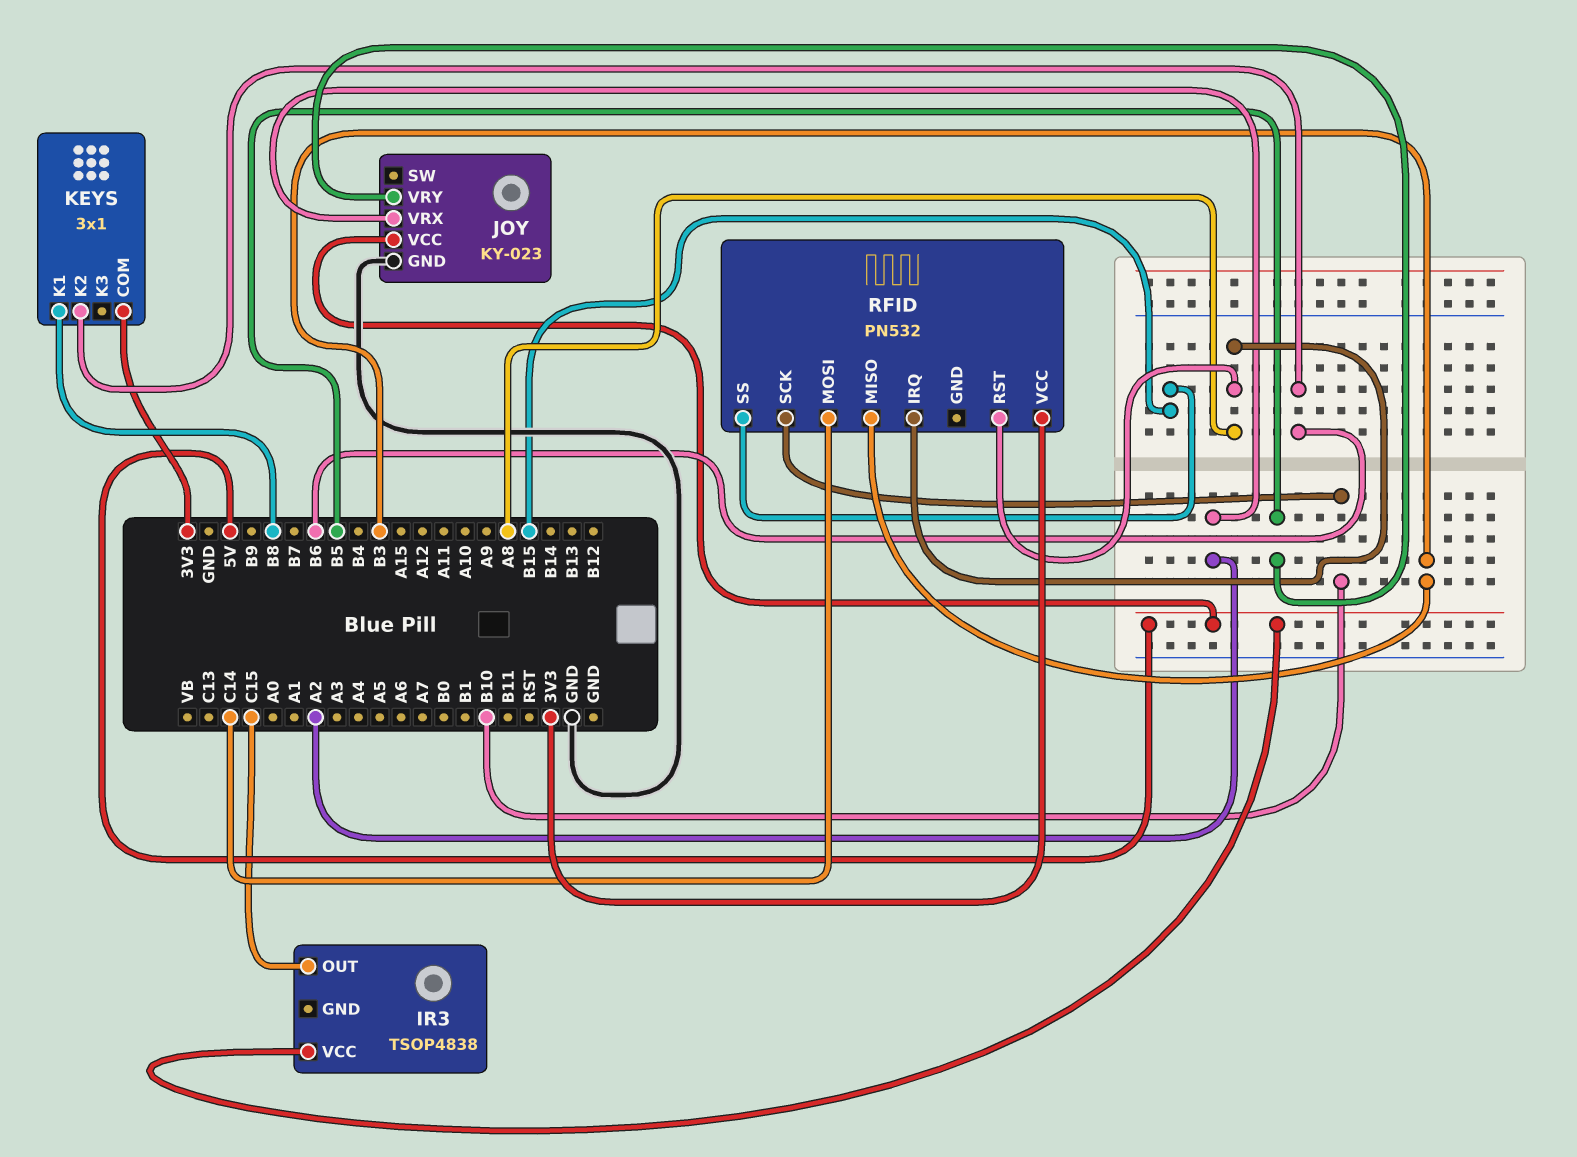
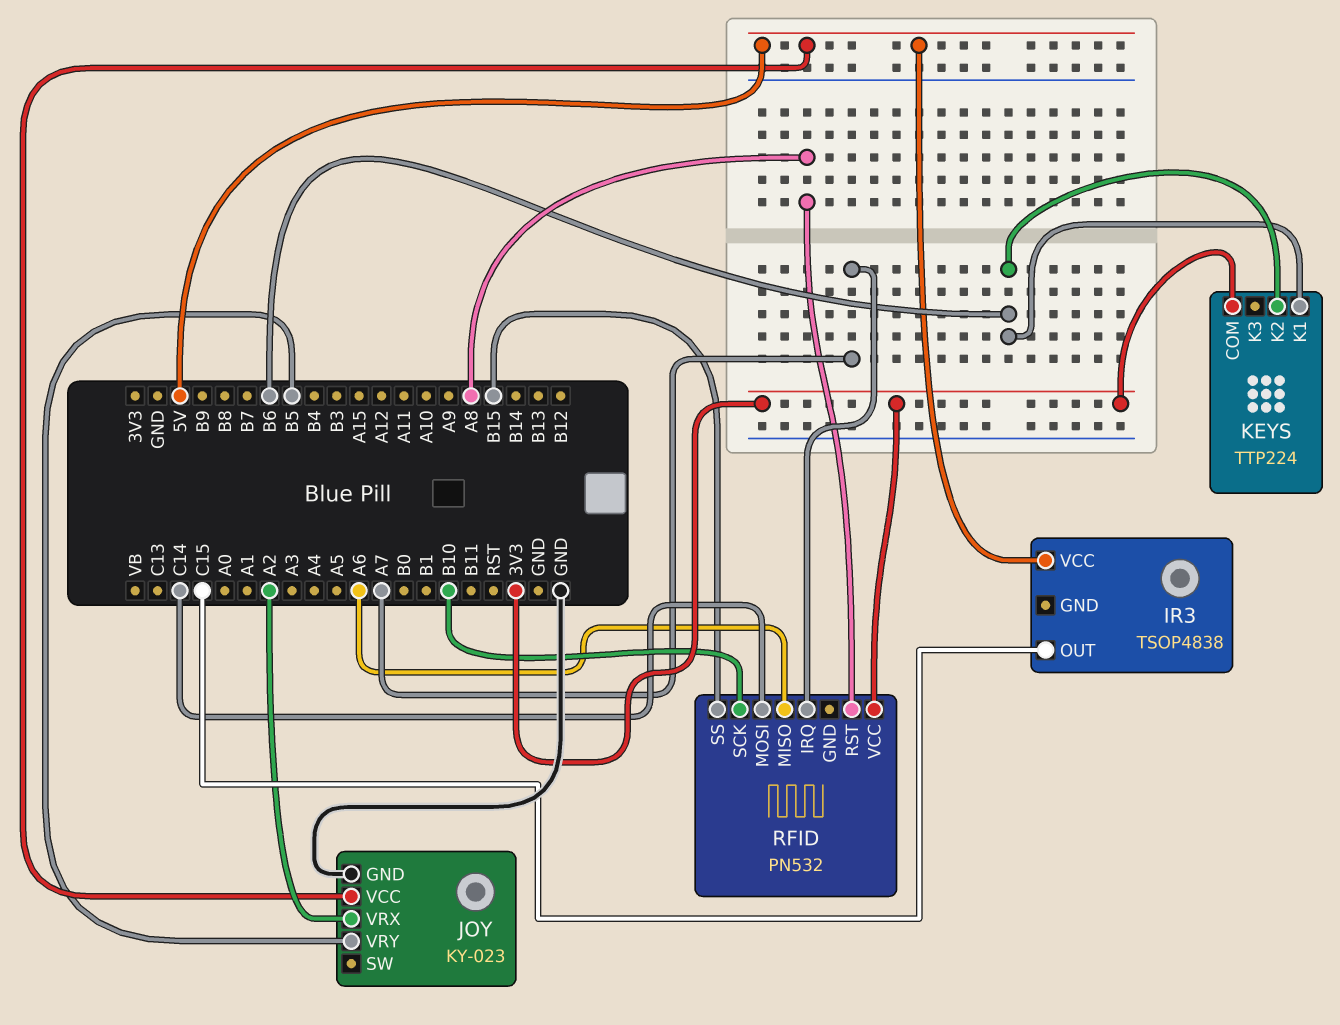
KEYS: 3x1 -> TTP224
KEYS pin K1: B8 -> B6
RFID pin IRQ: A8 -> A7
RFID pin MISO: B3 -> A6

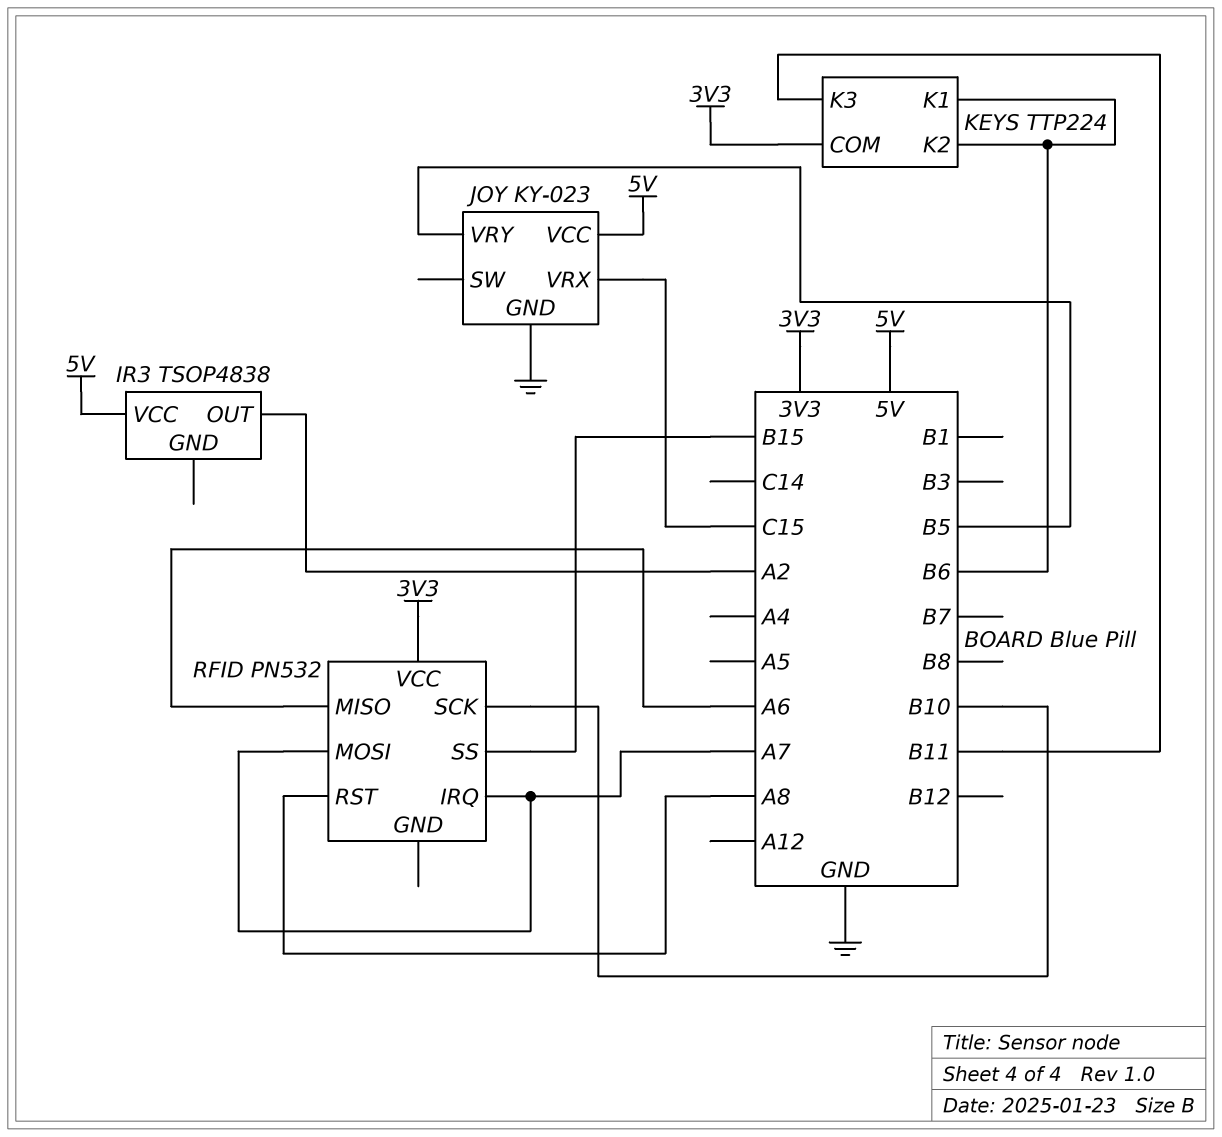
IR3 pin OUT: C15 -> A2
JOY pin VRX: A2 -> C15
KEYS pin K3: none -> B11
RFID pin MOSI: C14 -> A7

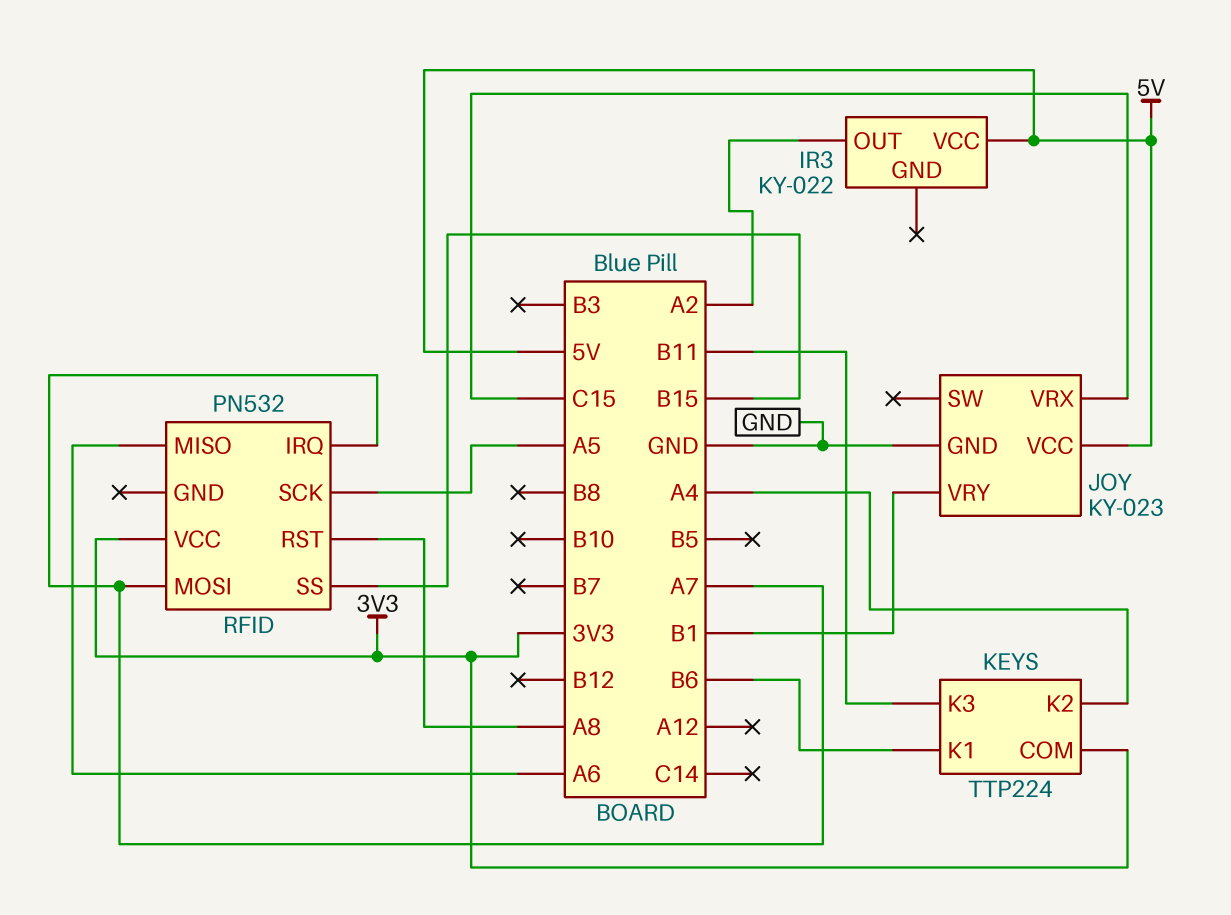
IR3: TSOP4838 -> KY-022
JOY pin VRY: B5 -> B1
KEYS pin K2: B6 -> A4
RFID pin SCK: B10 -> A5

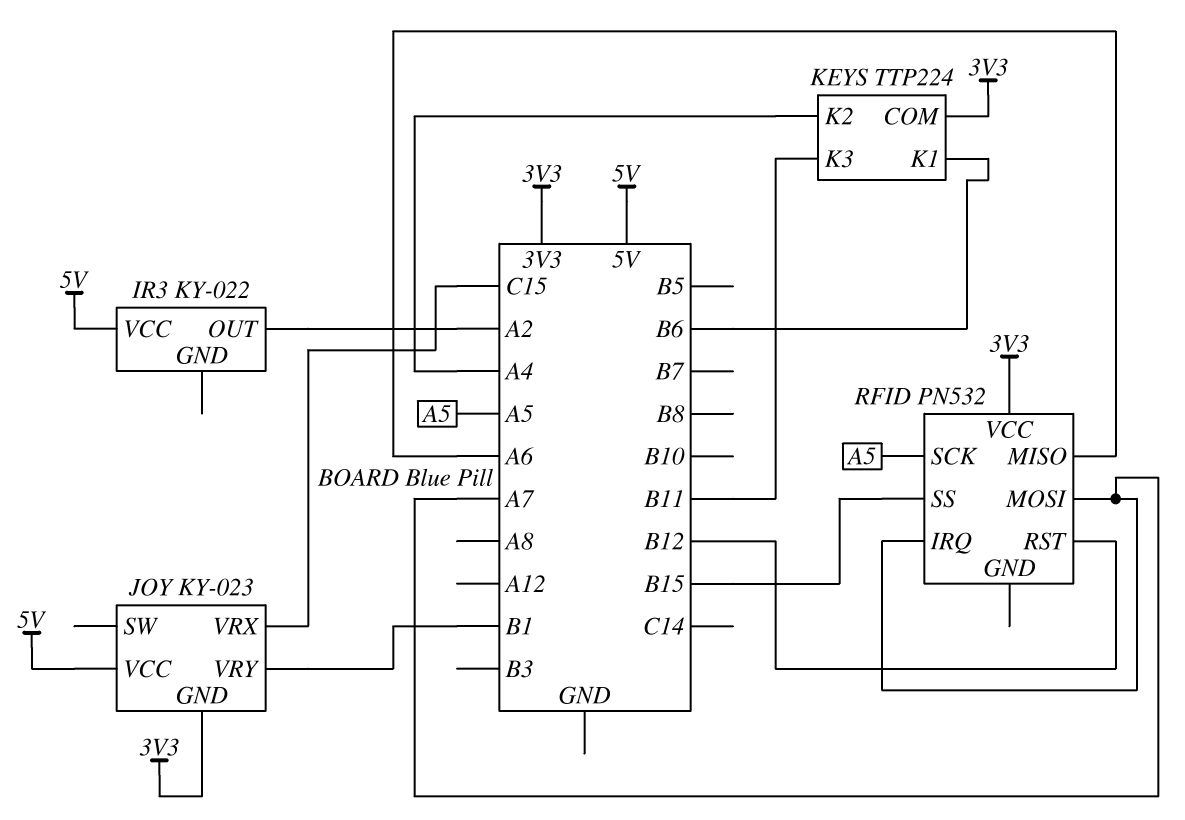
JOY pin GND: GND -> 3V3
RFID pin RST: A8 -> B12

